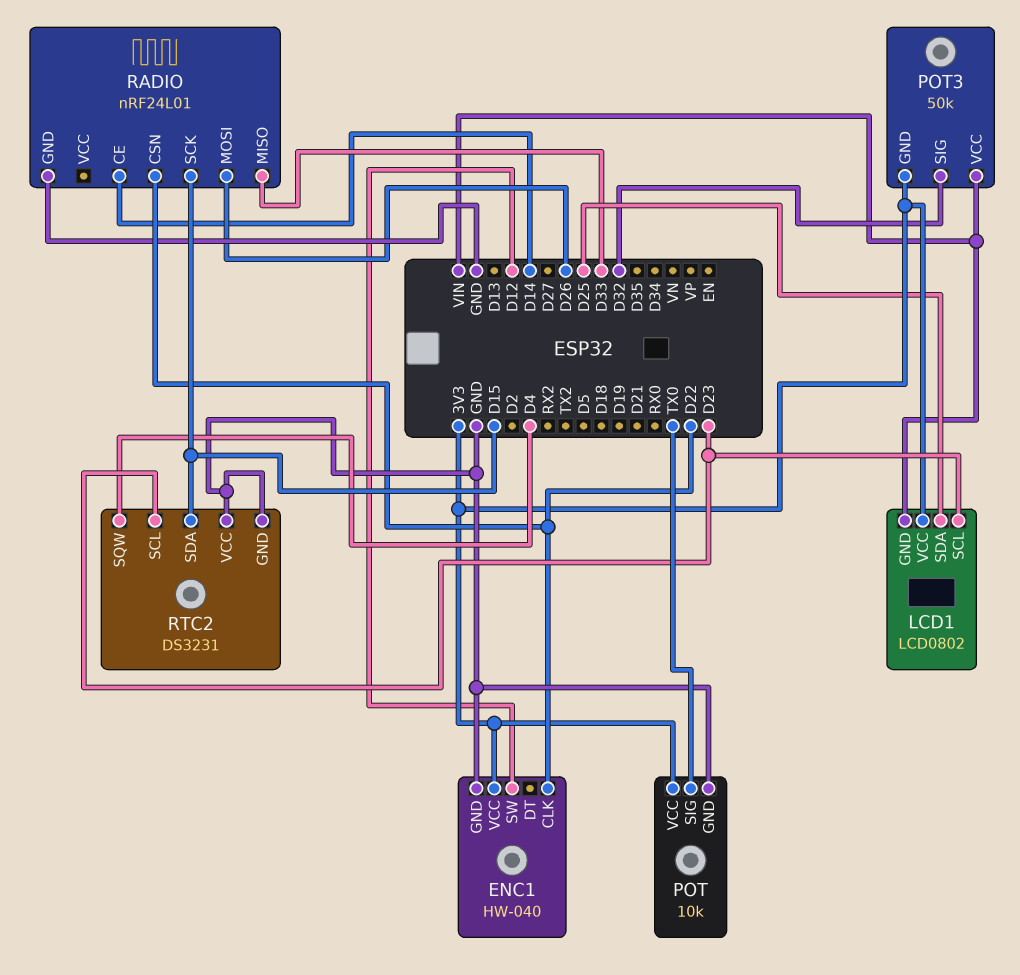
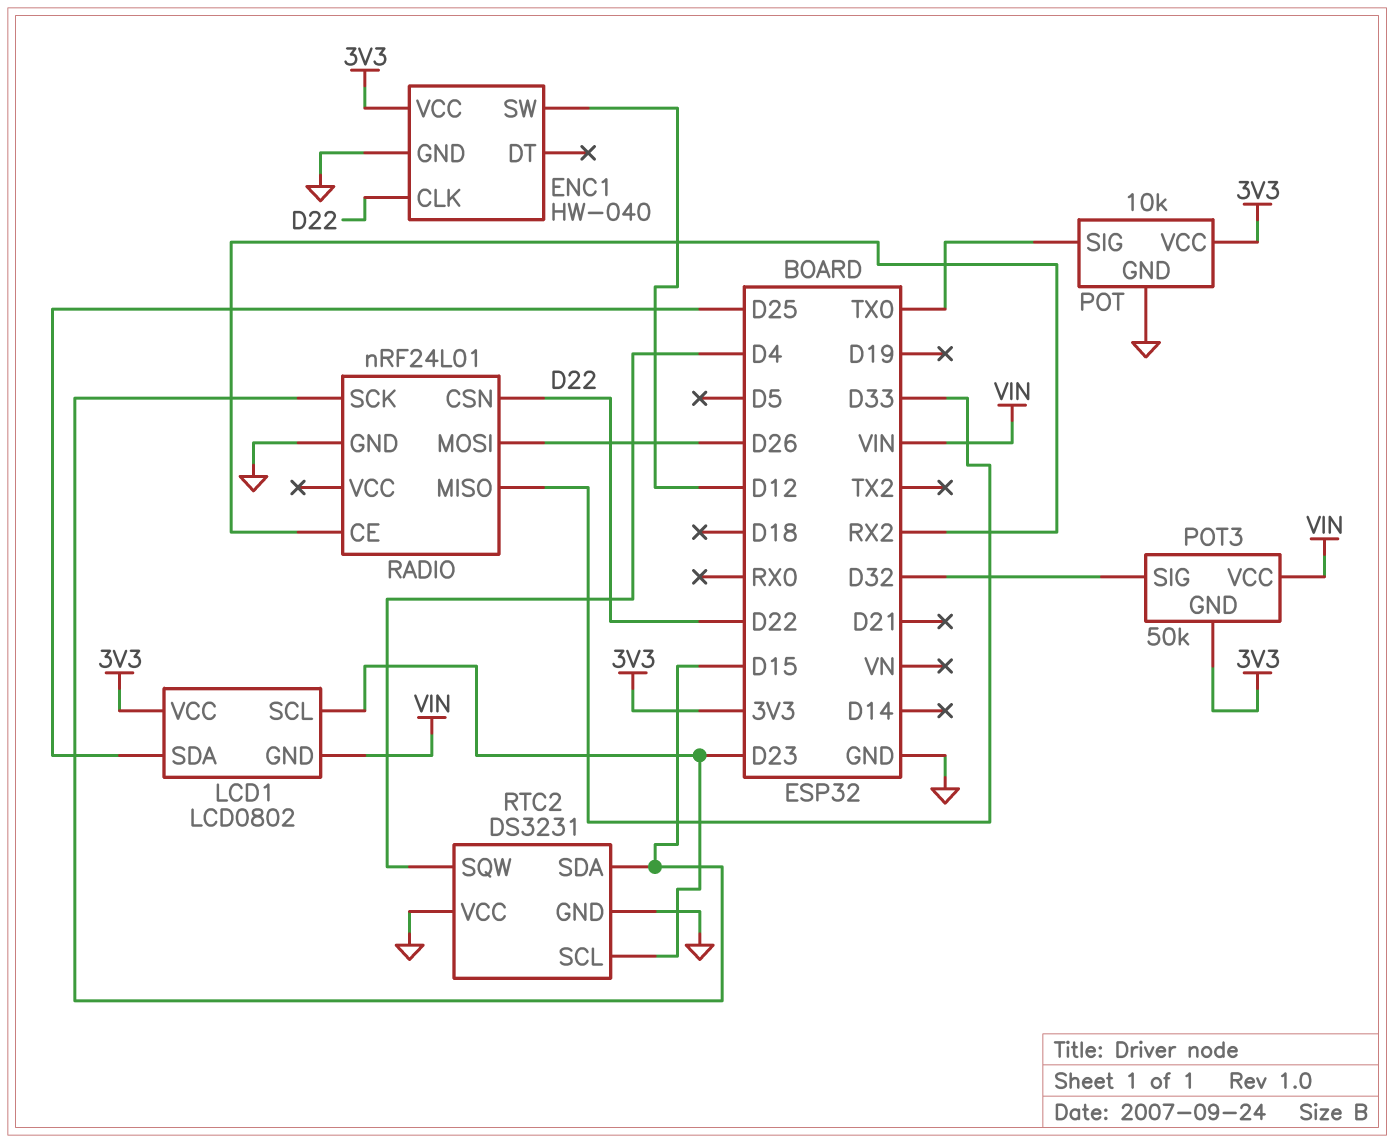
RADIO pin CE: D14 -> RX2

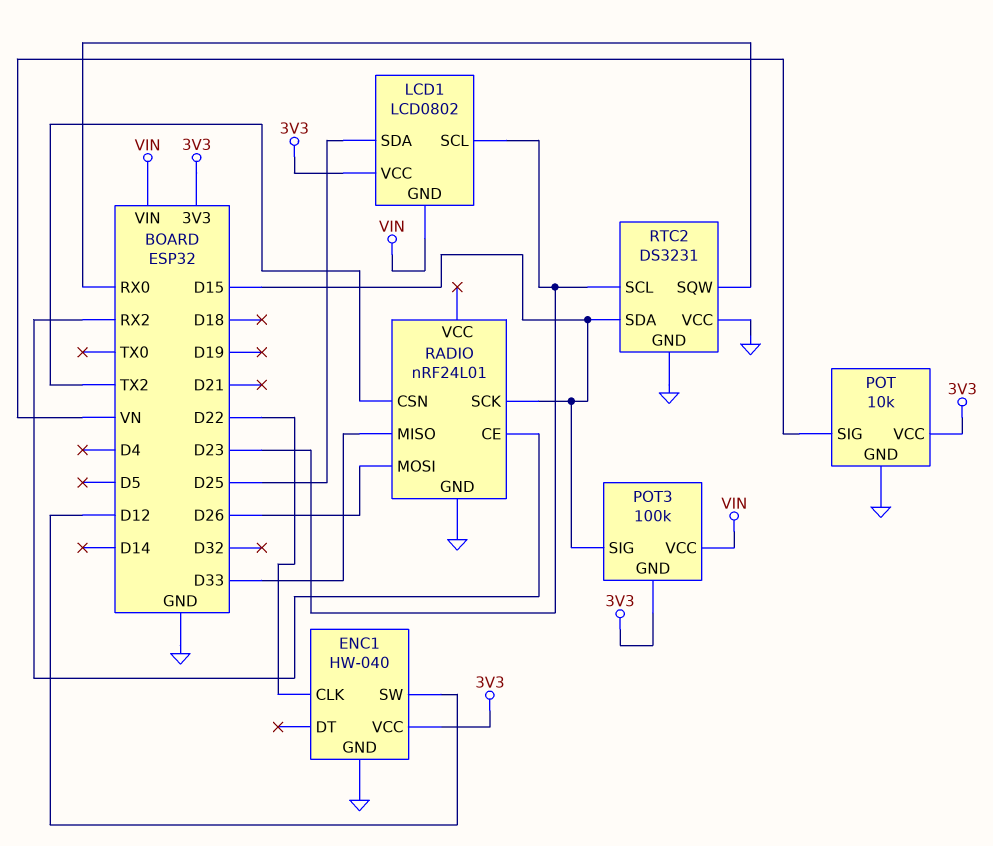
POT pin SIG: TX0 -> VN
POT3: 50k -> 100k
POT3 pin SIG: D32 -> D15
RADIO pin CSN: D22 -> TX2
RTC2 pin SQW: D4 -> RX0

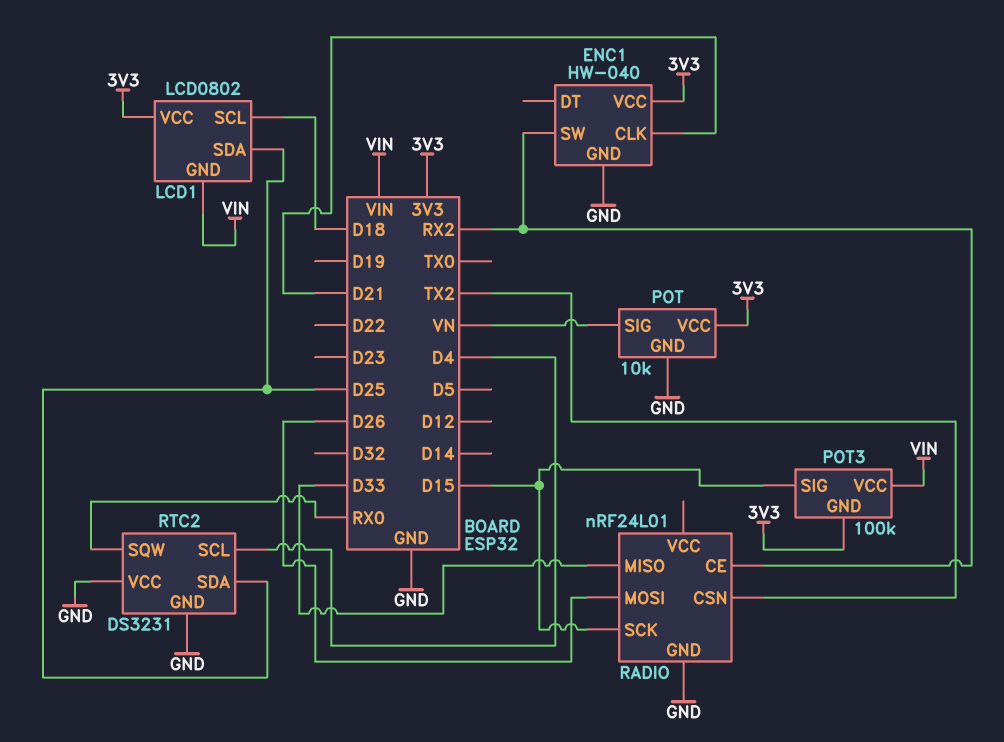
ENC1 pin CLK: D22 -> D21
ENC1 pin SW: D12 -> RX2
LCD1 pin SCL: D23 -> D18
RTC2 pin SCL: D23 -> D4
RTC2 pin SDA: D15 -> D25

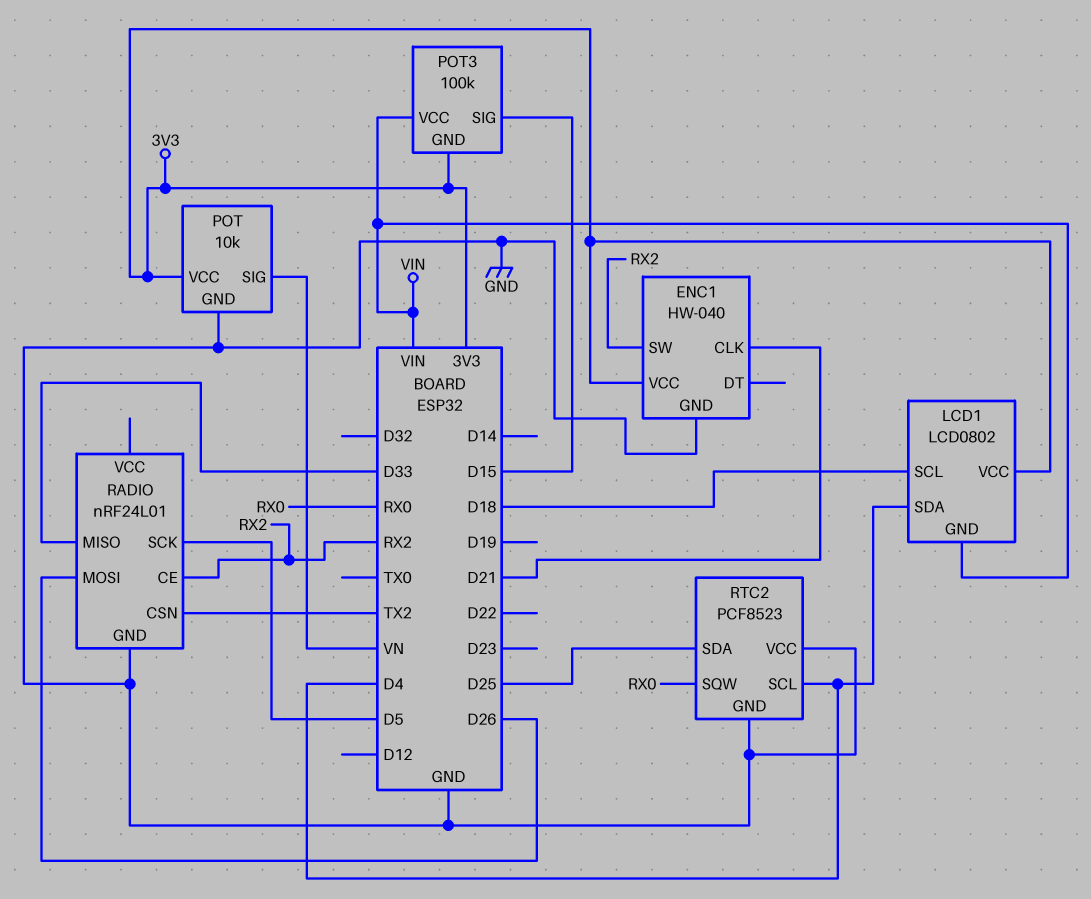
LCD1 pin SDA: D25 -> D4
RADIO pin SCK: D15 -> D5
RTC2: DS3231 -> PCF8523

